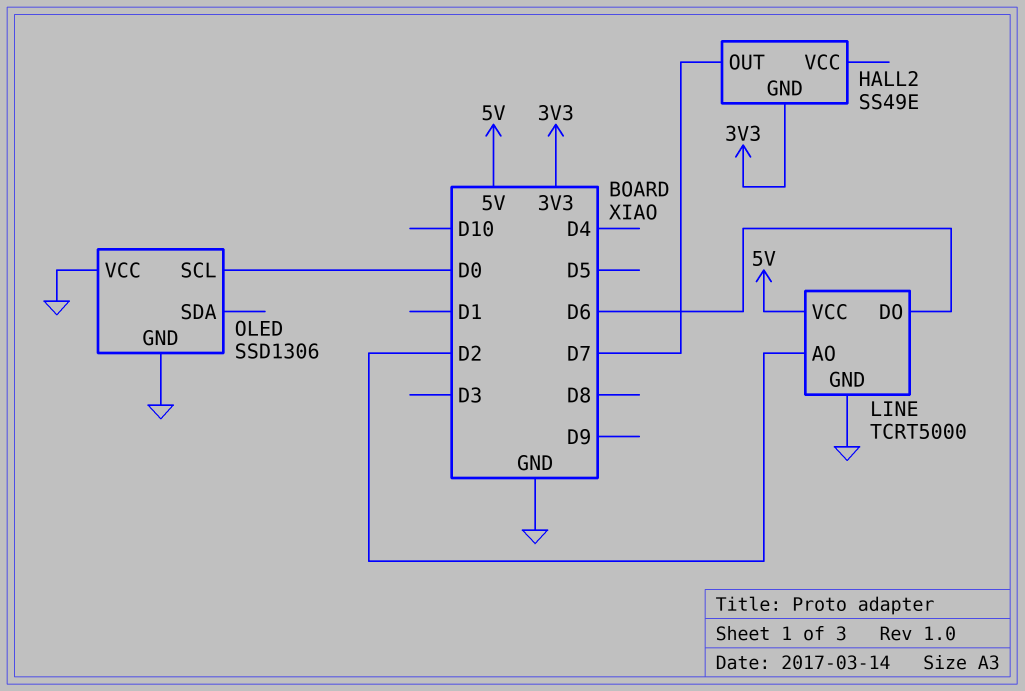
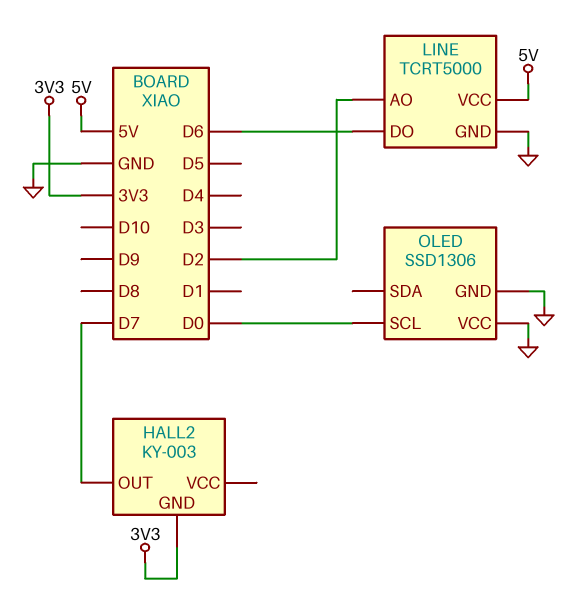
HALL2: SS49E -> KY-003

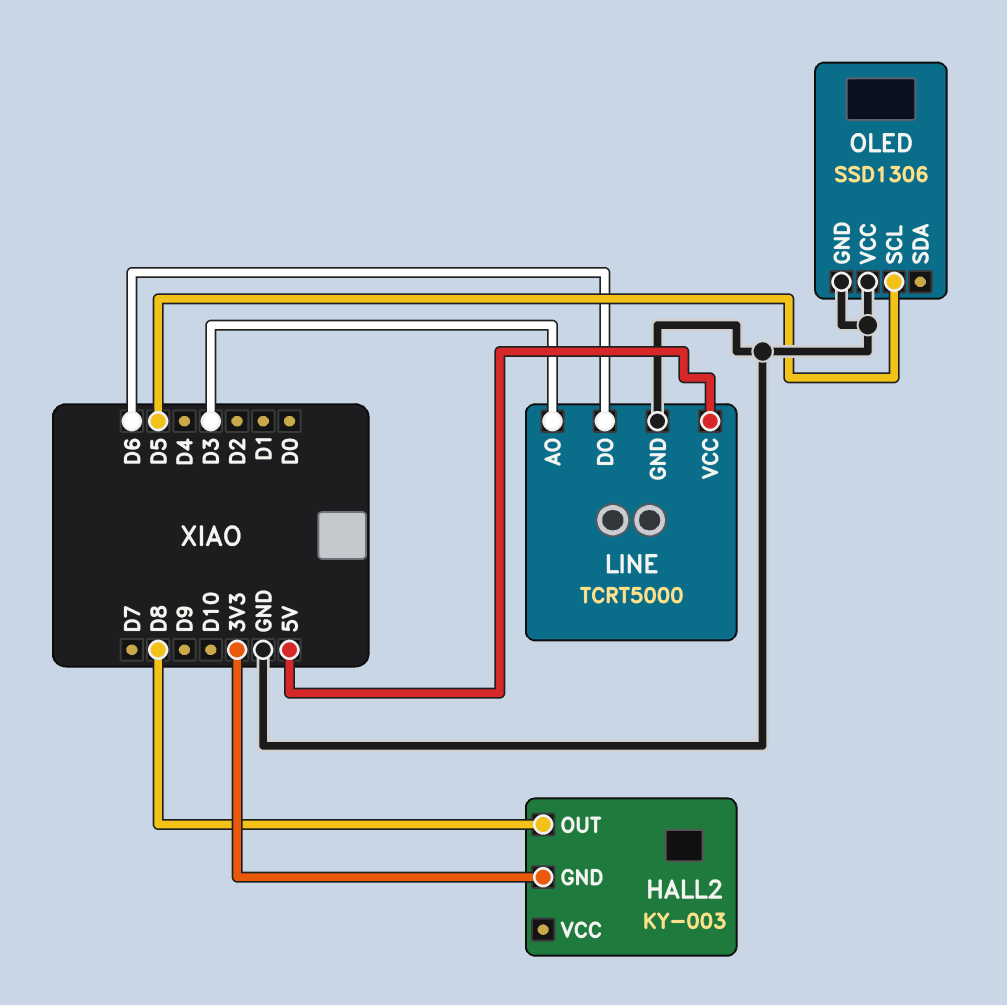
HALL2 pin OUT: D7 -> D8
LINE pin AO: D2 -> D3
OLED pin SCL: D0 -> D5

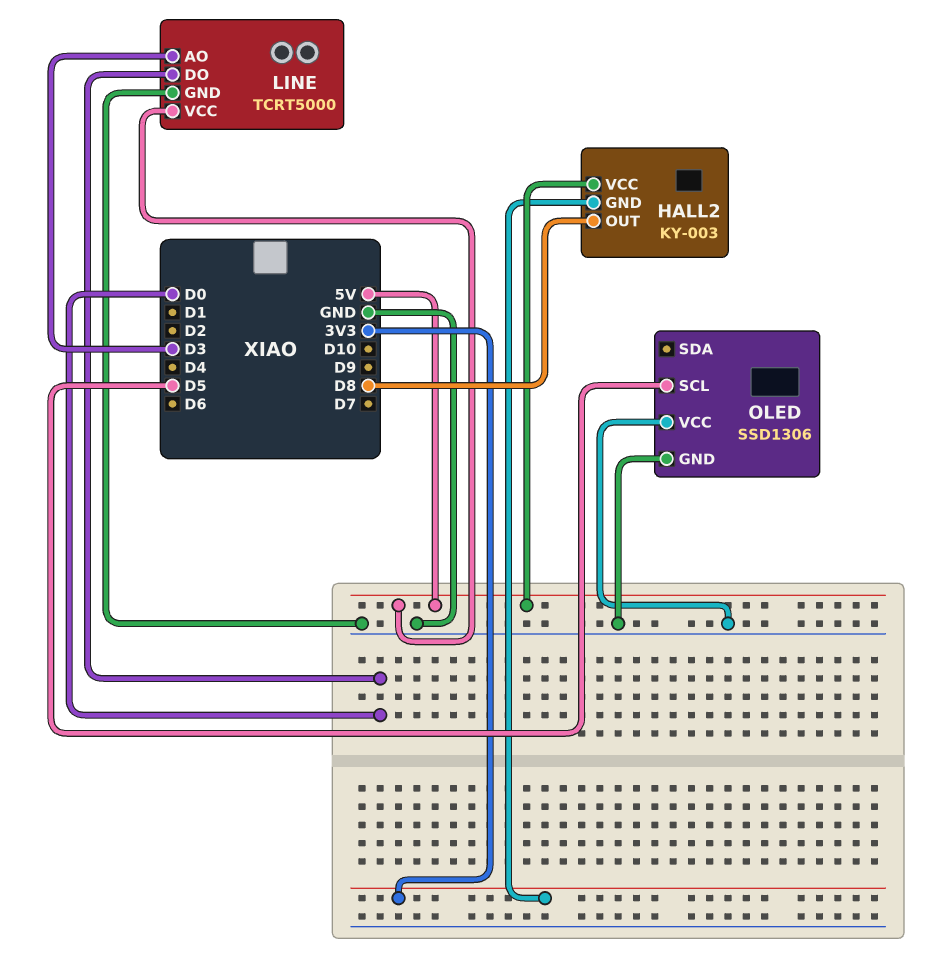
HALL2 pin VCC: none -> 5V
LINE pin DO: D6 -> D0

